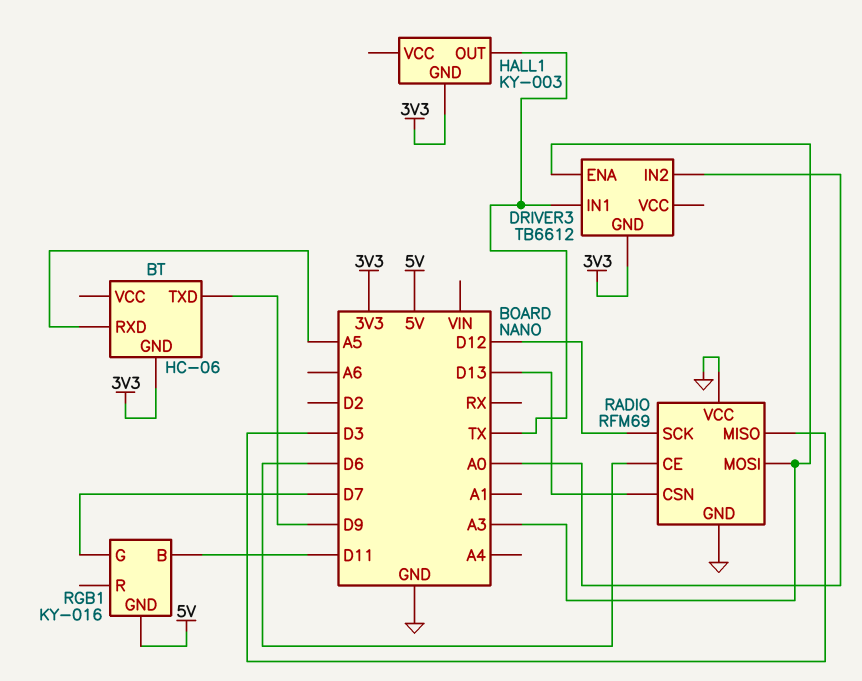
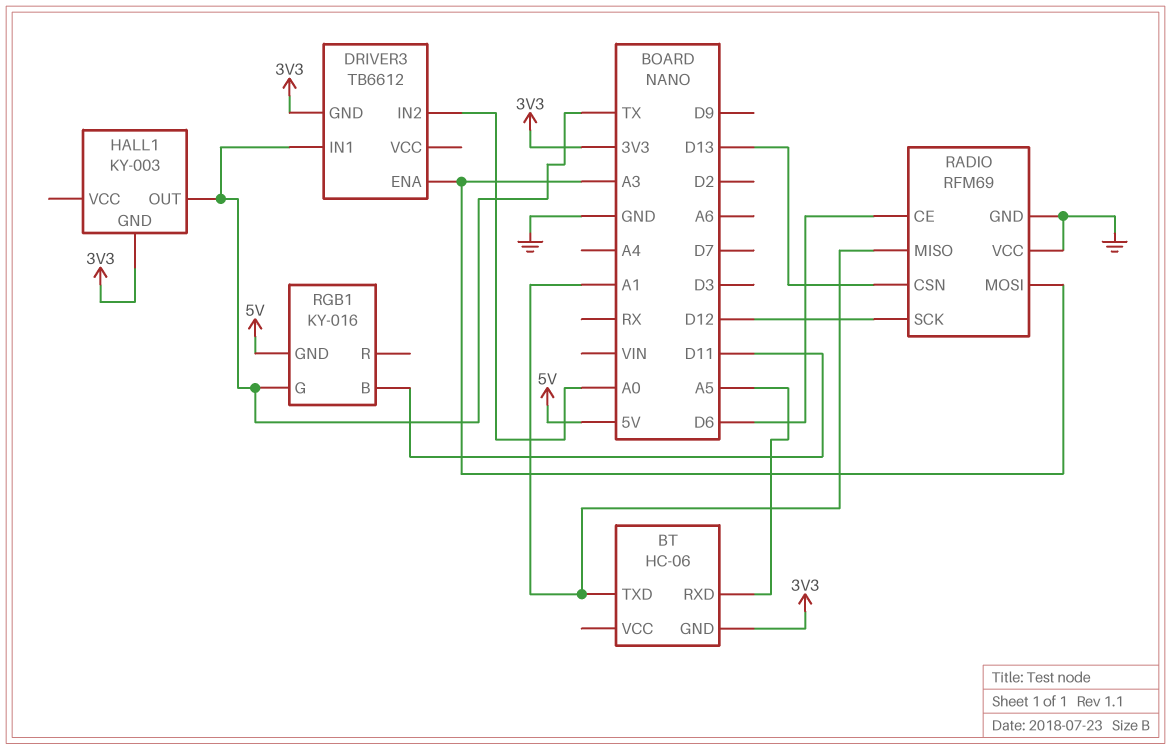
BT pin TXD: D9 -> A1
RADIO pin MISO: D3 -> A1
RGB1 pin G: D7 -> TX

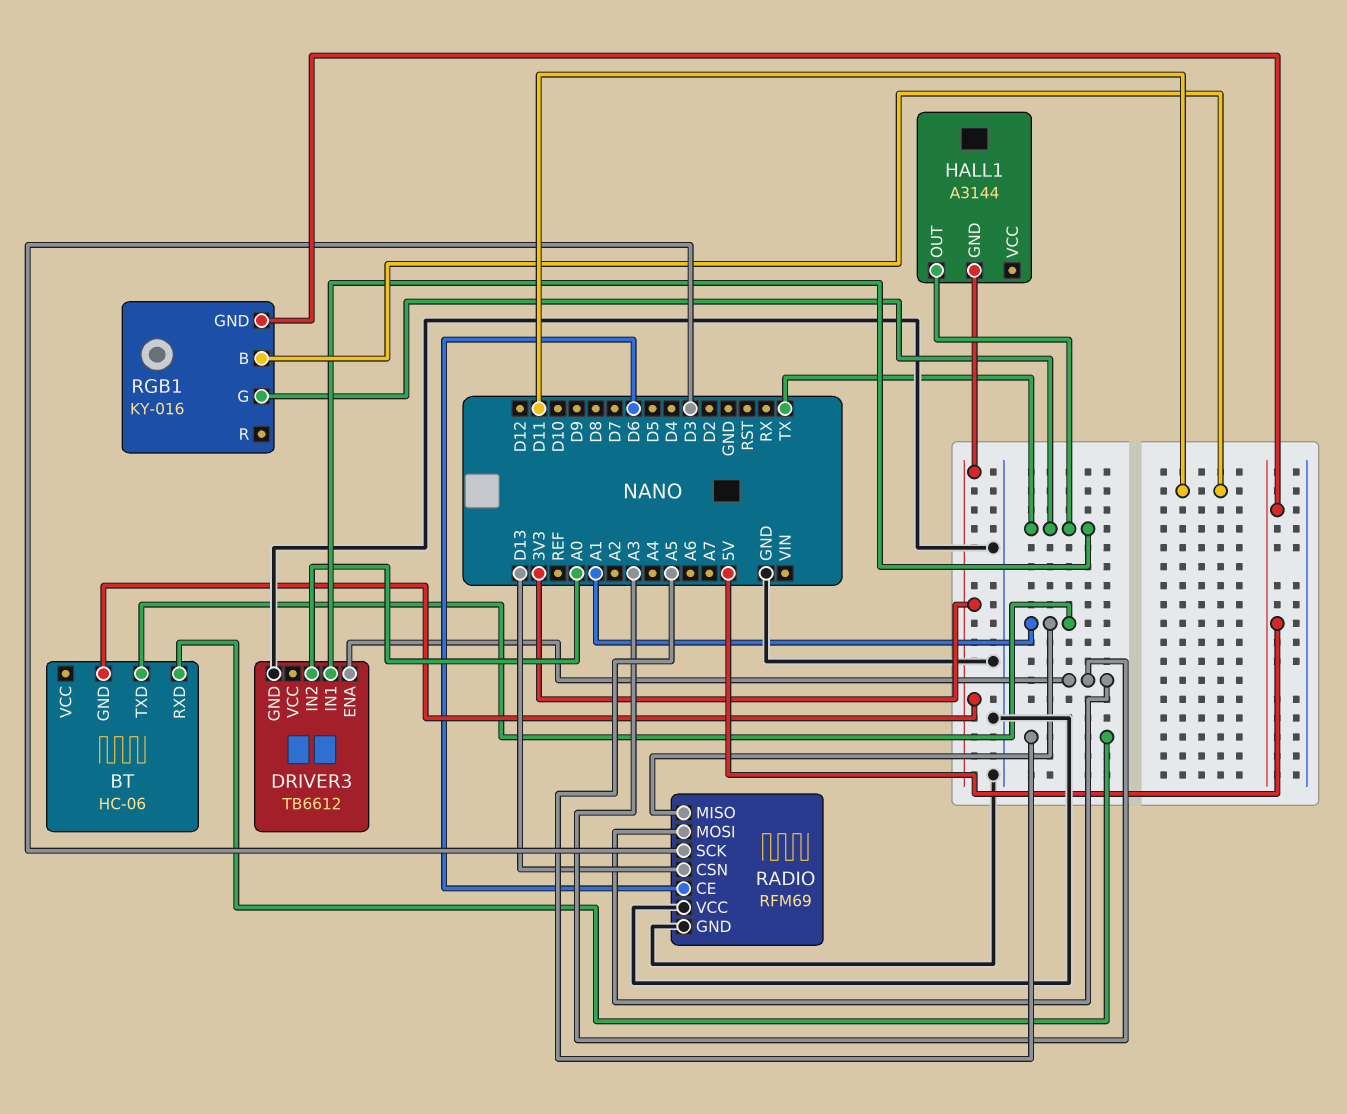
DRIVER3 pin GND: 3V3 -> GND
HALL1: KY-003 -> A3144
RADIO pin SCK: D12 -> D3

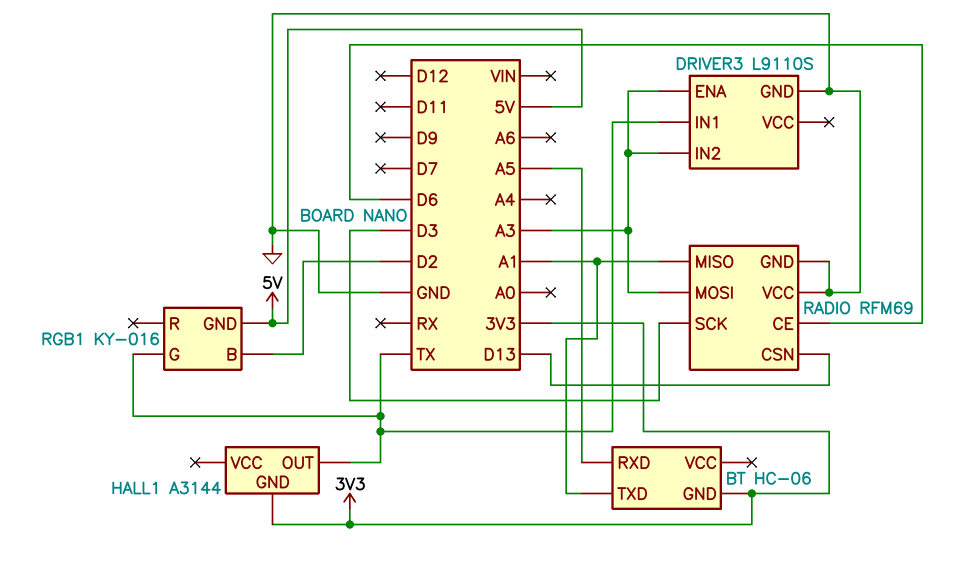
DRIVER3: TB6612 -> L9110S
DRIVER3 pin IN2: A0 -> A3
RGB1 pin B: D11 -> D2

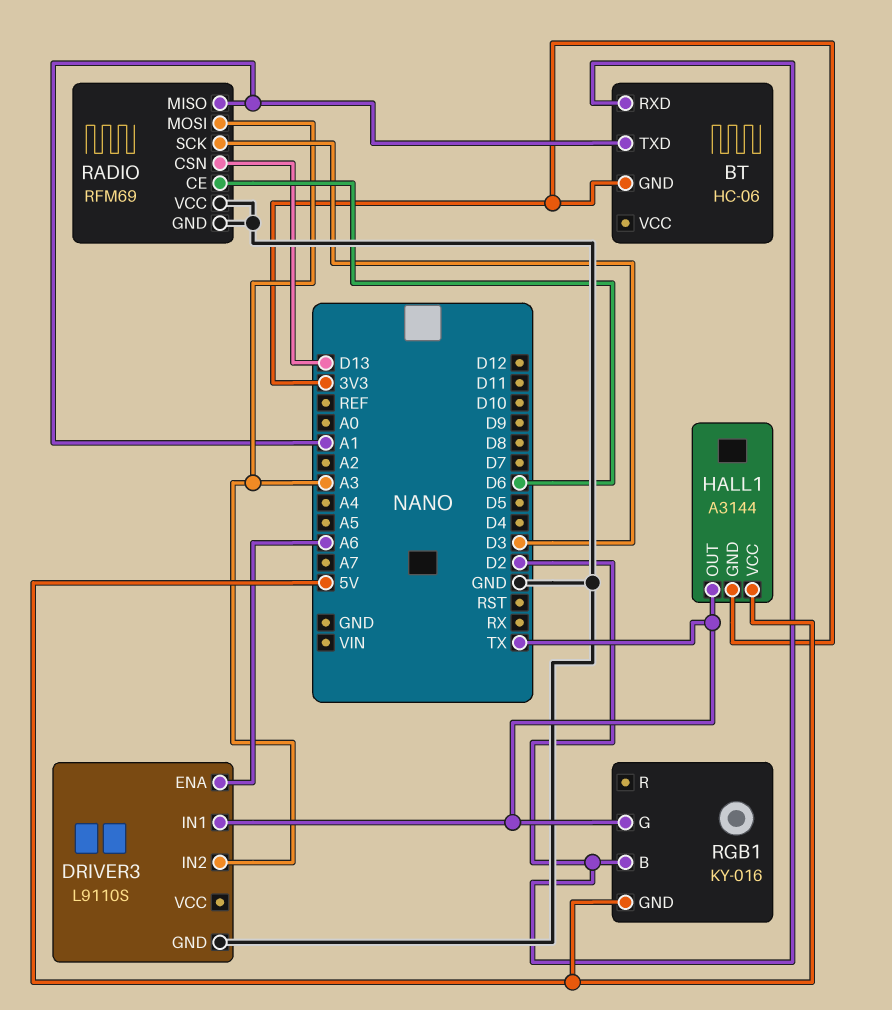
BT pin RXD: A5 -> D2
DRIVER3 pin ENA: A3 -> A6
HALL1 pin VCC: none -> 5V

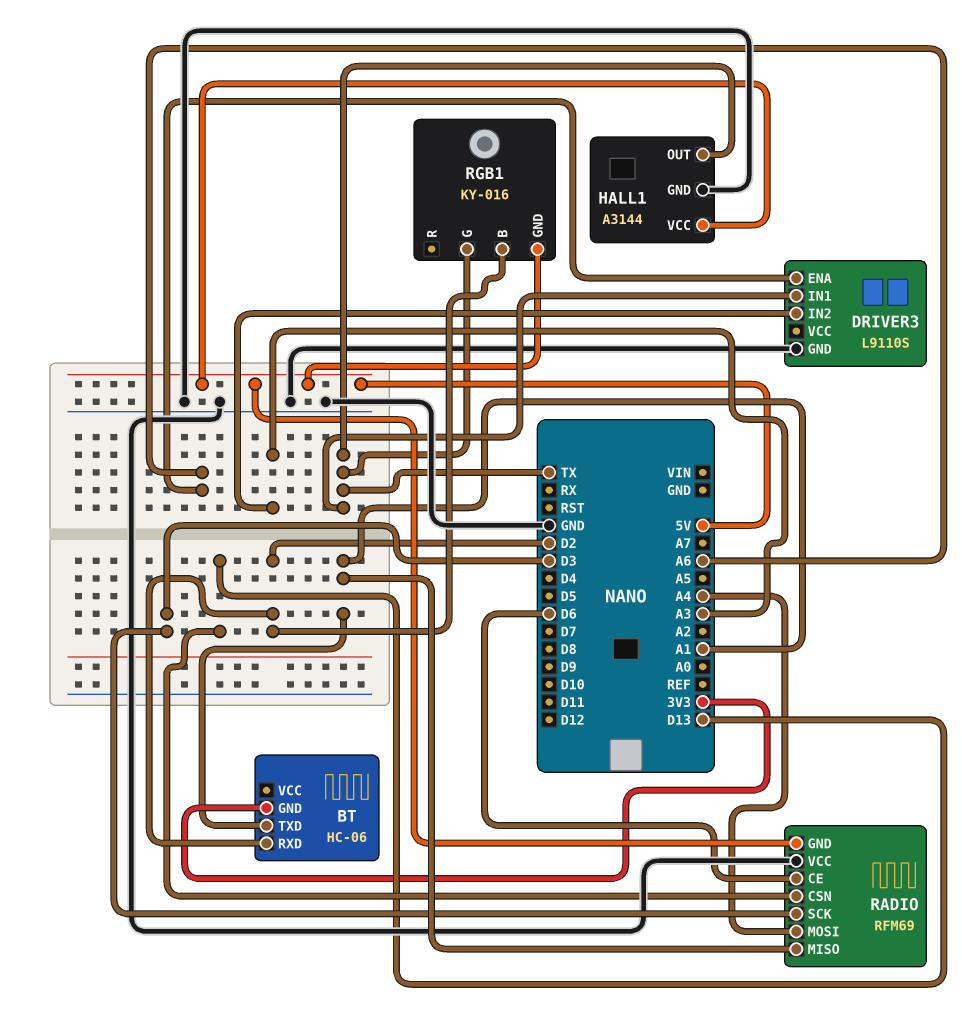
HALL1 pin GND: 3V3 -> GND
RADIO pin GND: GND -> 5V
RADIO pin MOSI: A3 -> A4

